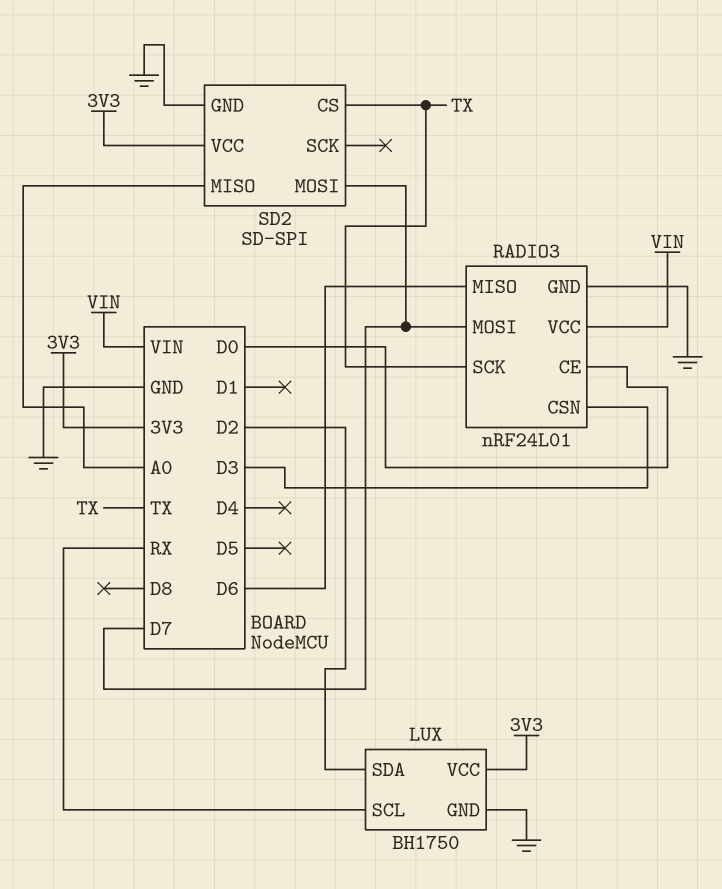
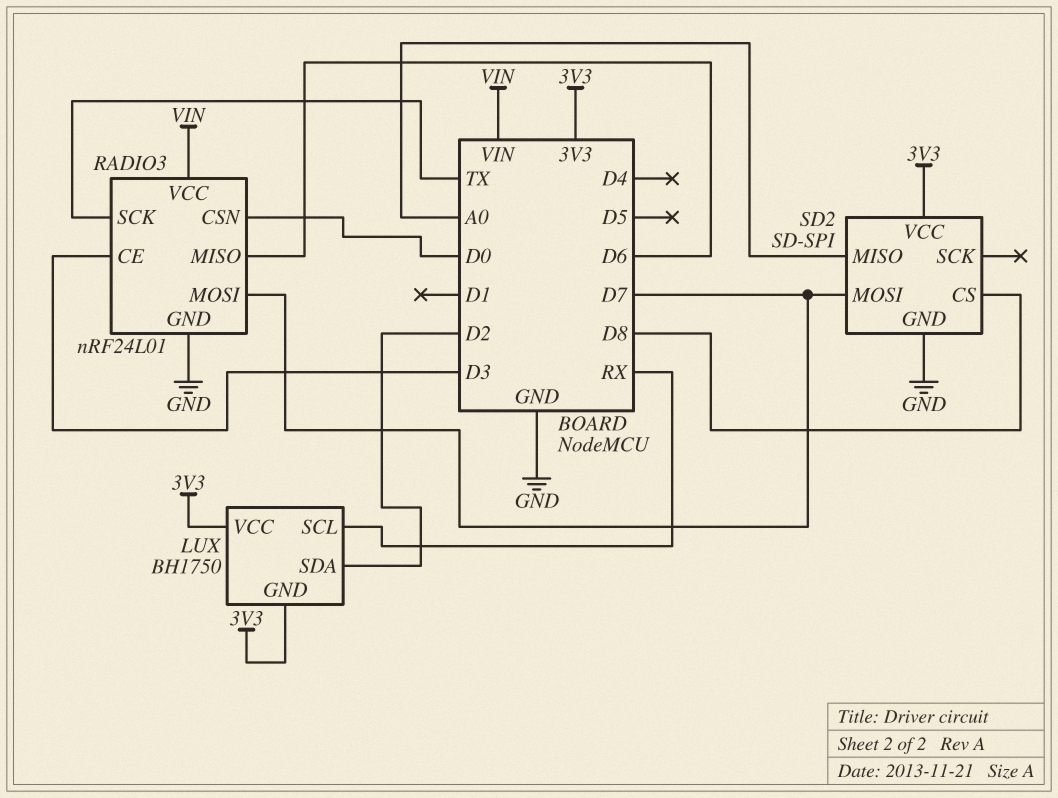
LUX pin GND: GND -> 3V3
RADIO3 pin CE: D0 -> D3
RADIO3 pin CSN: D3 -> D0
SD2 pin CS: TX -> D8

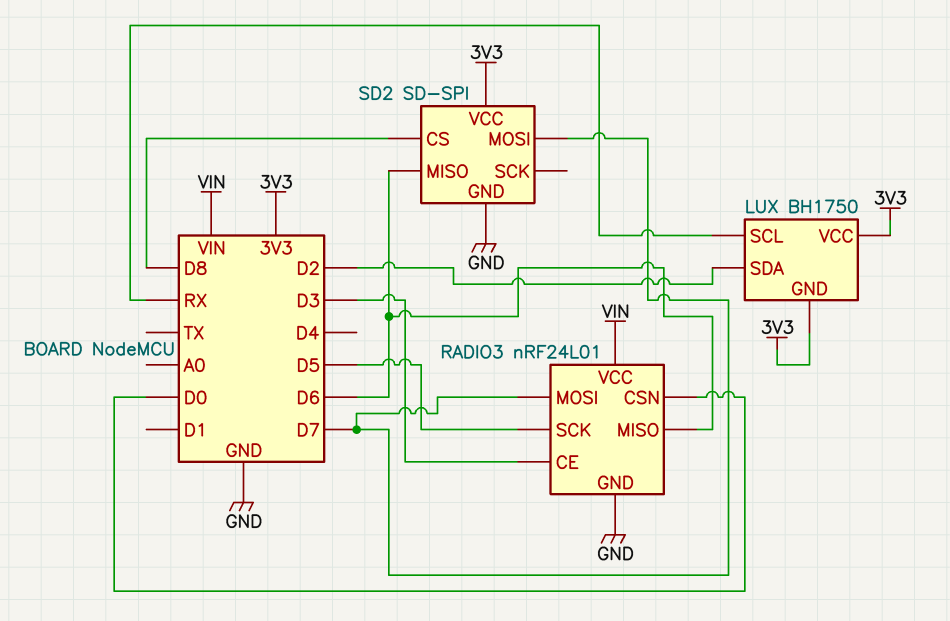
RADIO3 pin SCK: TX -> D5
SD2 pin MISO: A0 -> D6

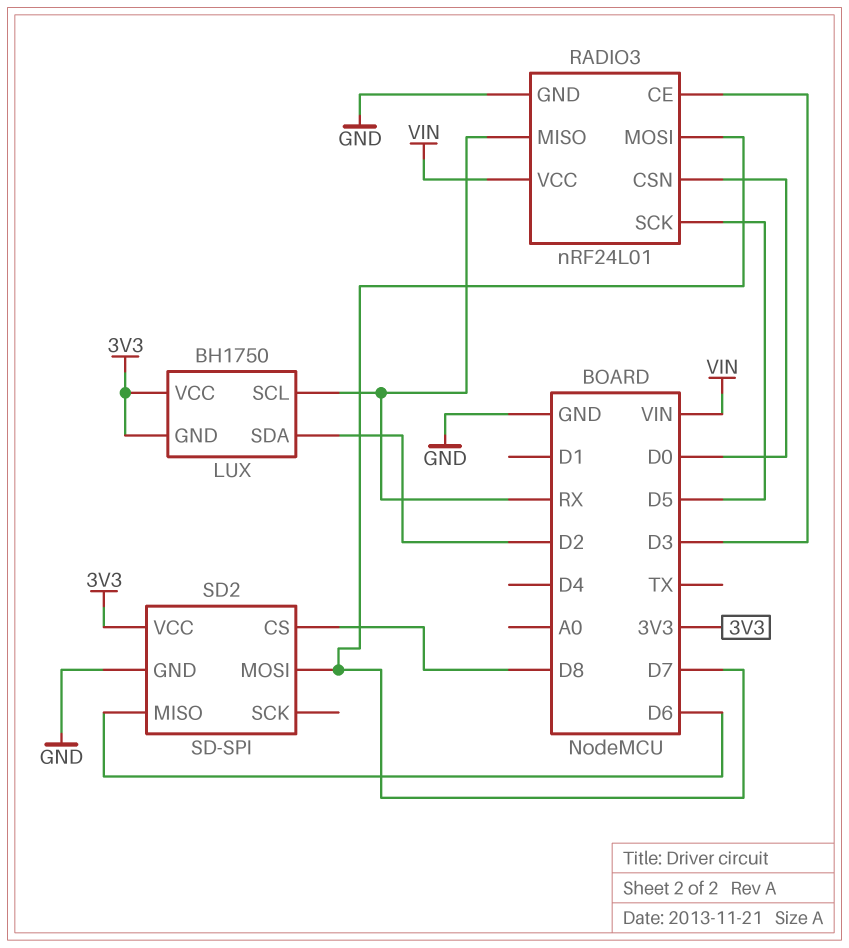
RADIO3 pin MISO: D6 -> RX

